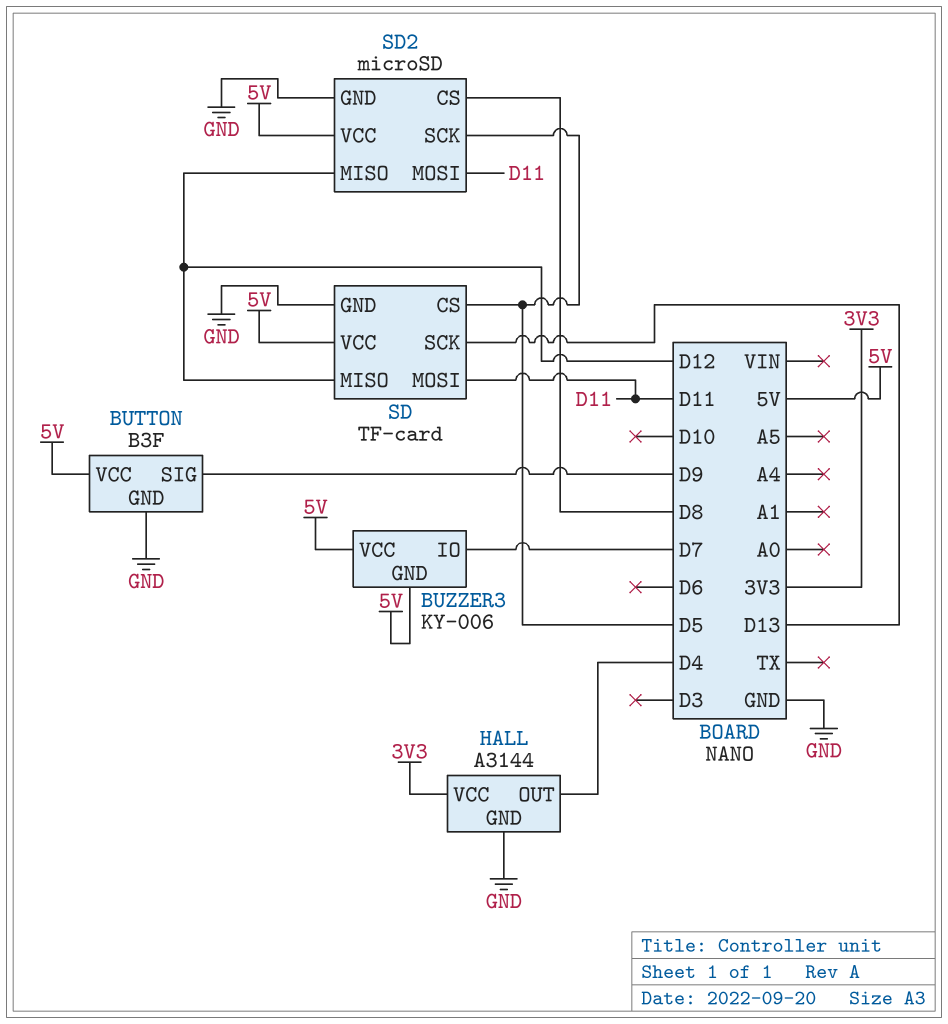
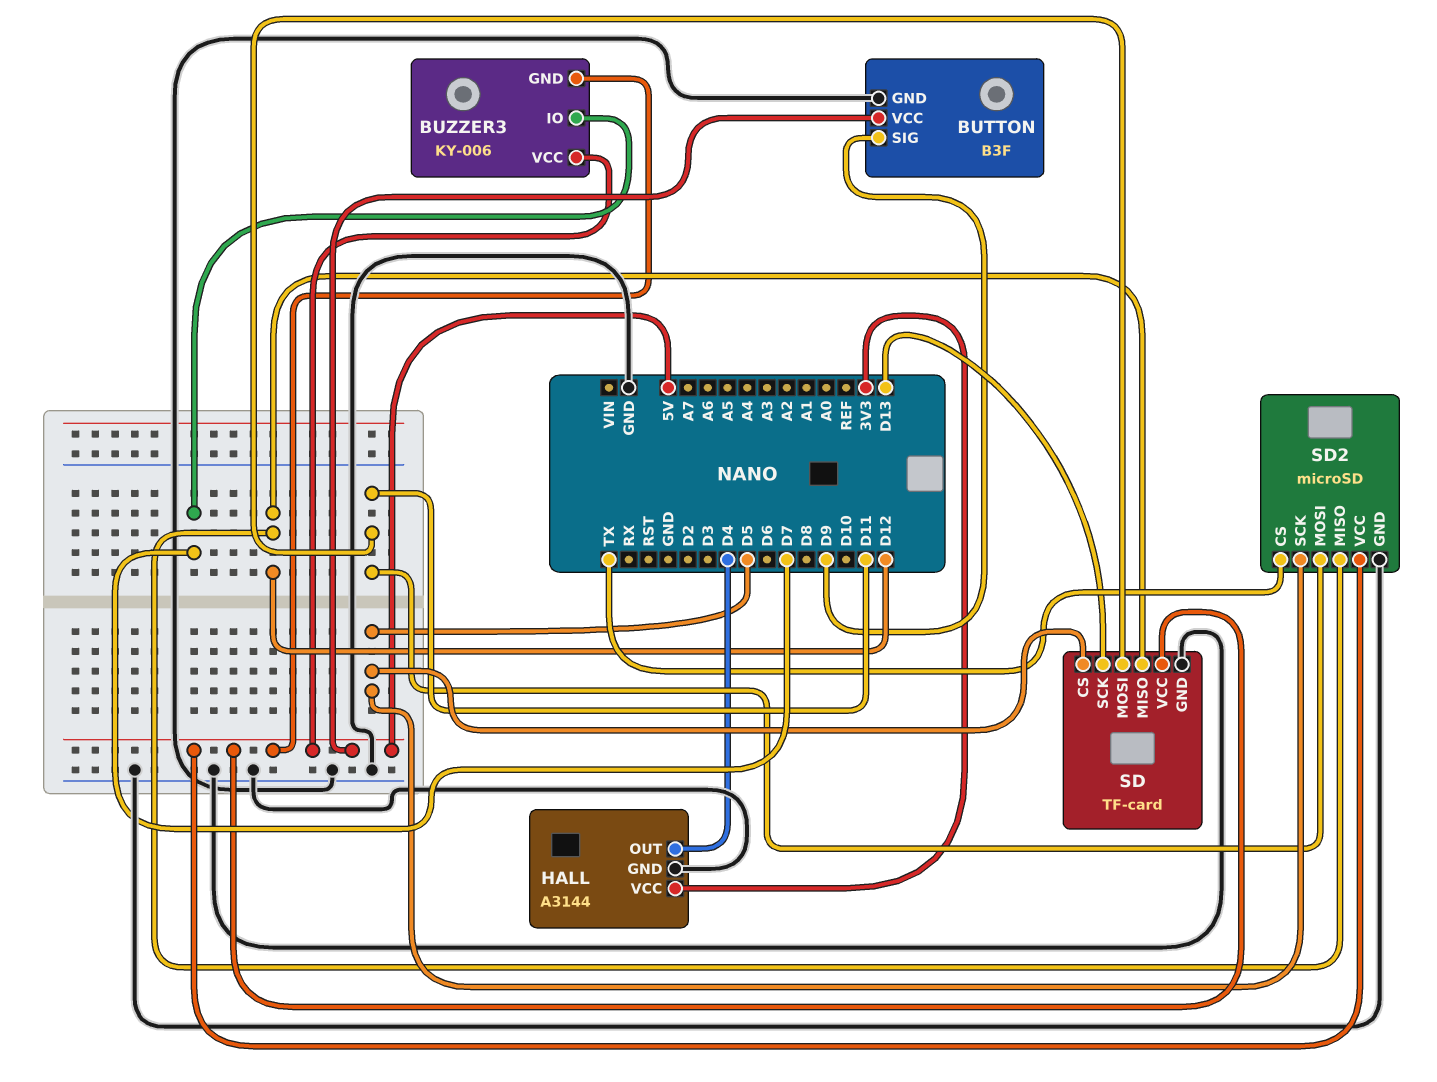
SD2 pin CS: D8 -> TX

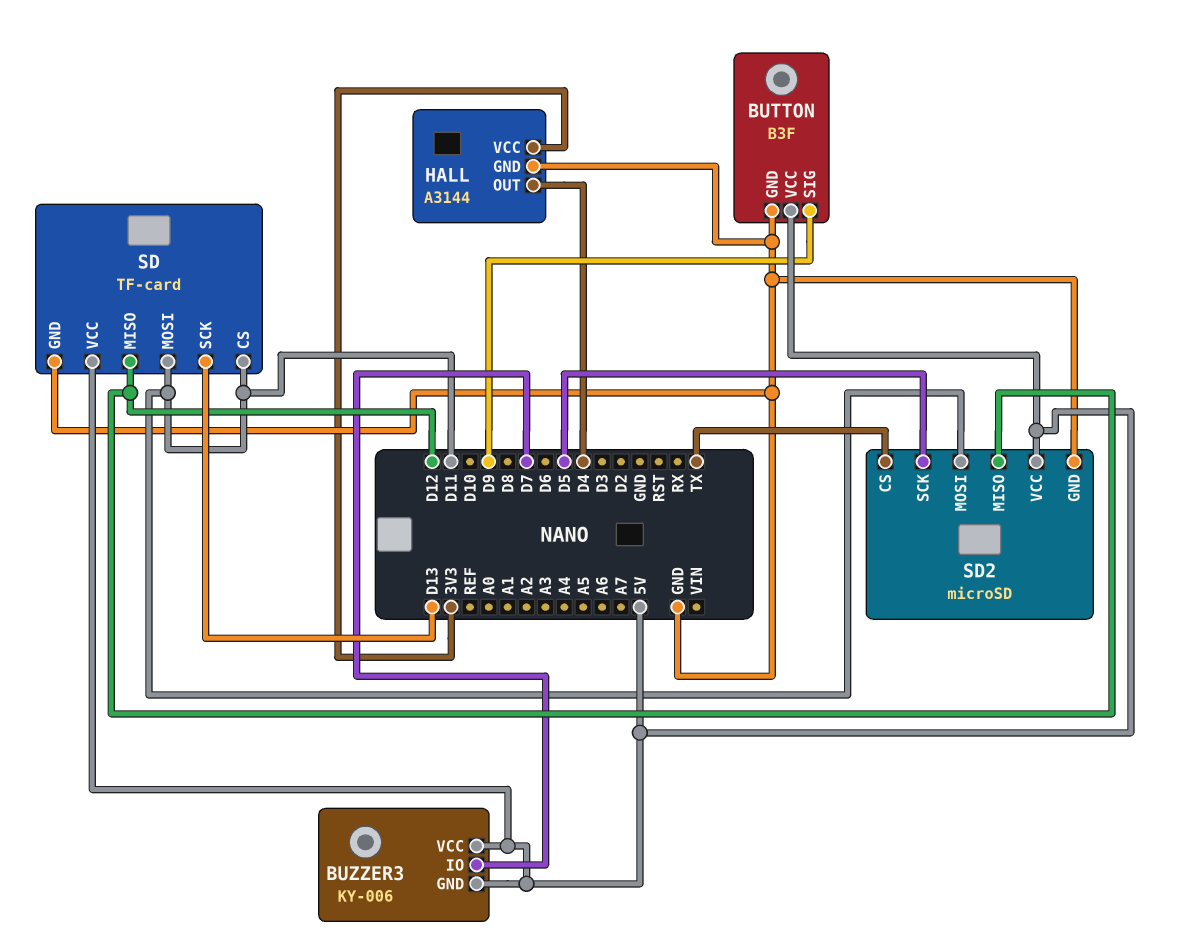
SD pin CS: D5 -> D11

